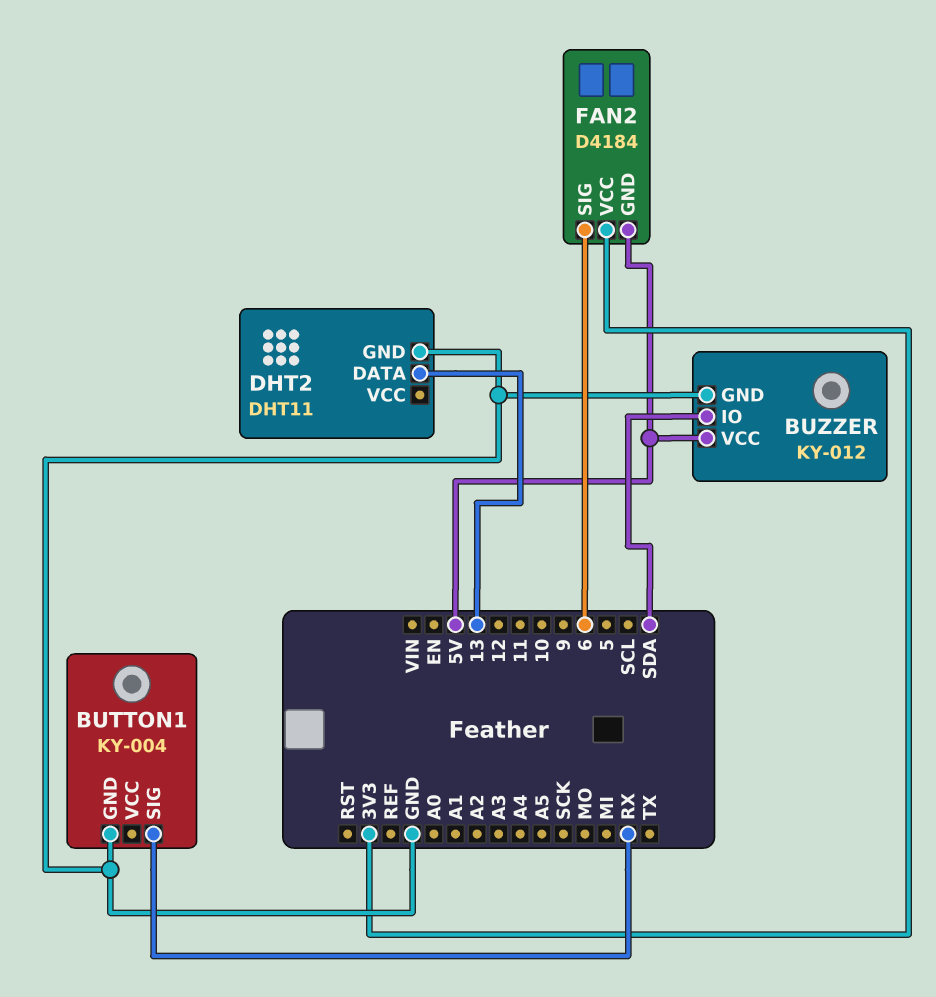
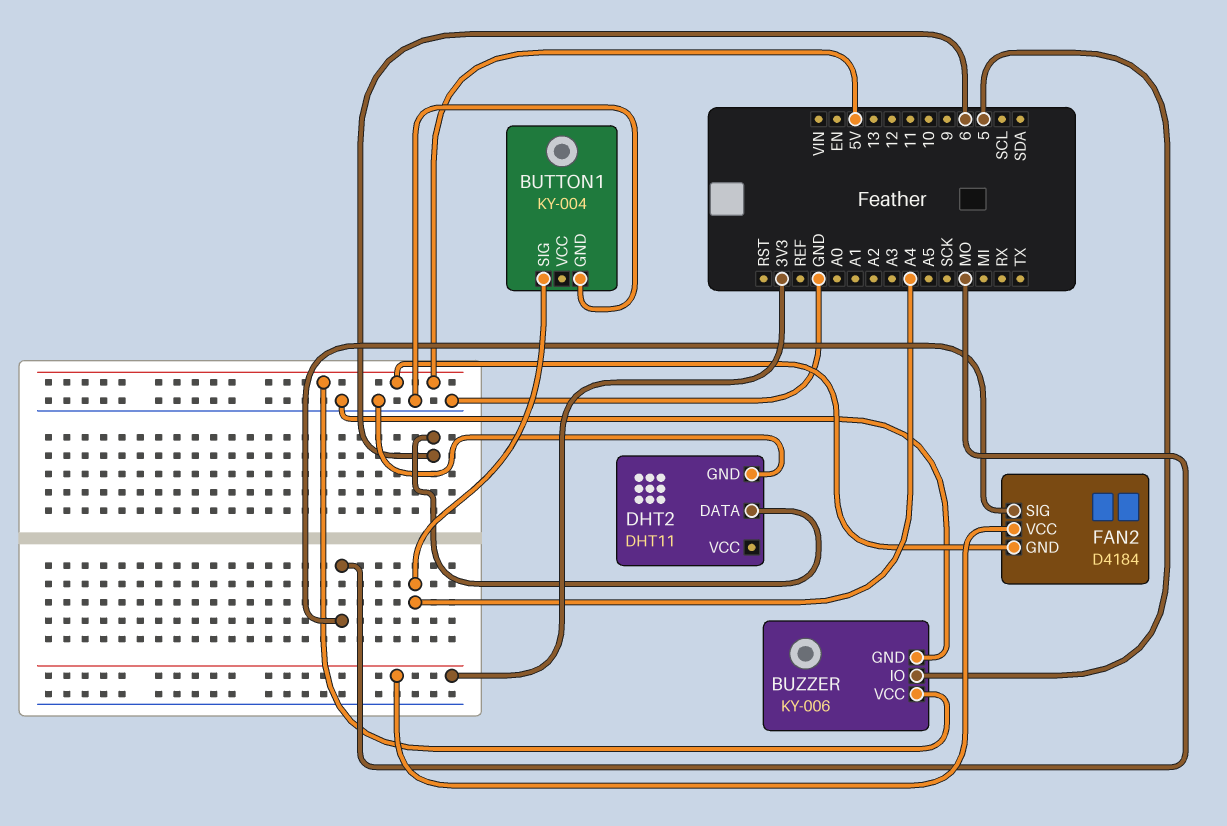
BUTTON1 pin SIG: RX -> A4
BUZZER: KY-012 -> KY-006
BUZZER pin IO: SDA -> 5
DHT2 pin DATA: 13 -> 6
FAN2 pin SIG: 6 -> MO

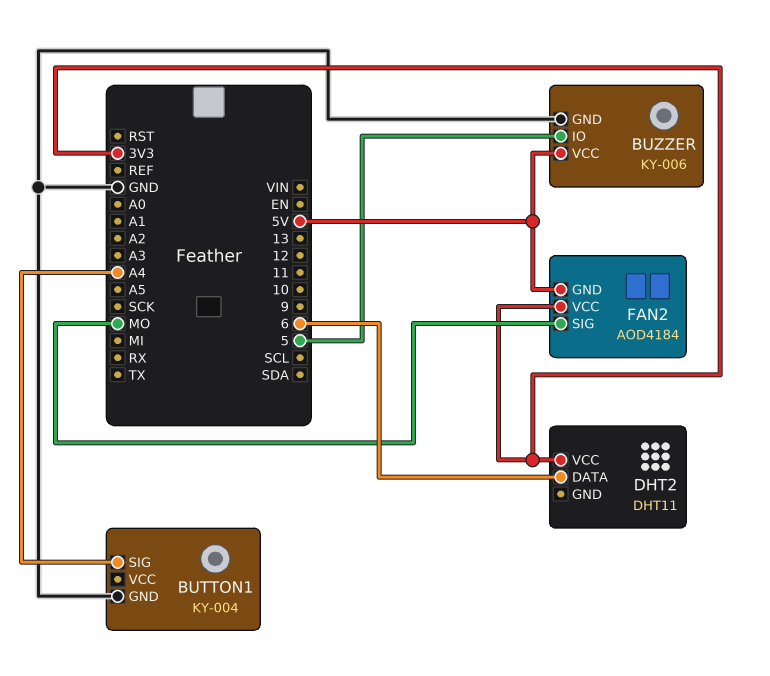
DHT2 pin GND: GND -> none
DHT2 pin VCC: none -> 3V3
FAN2: D4184 -> AOD4184

